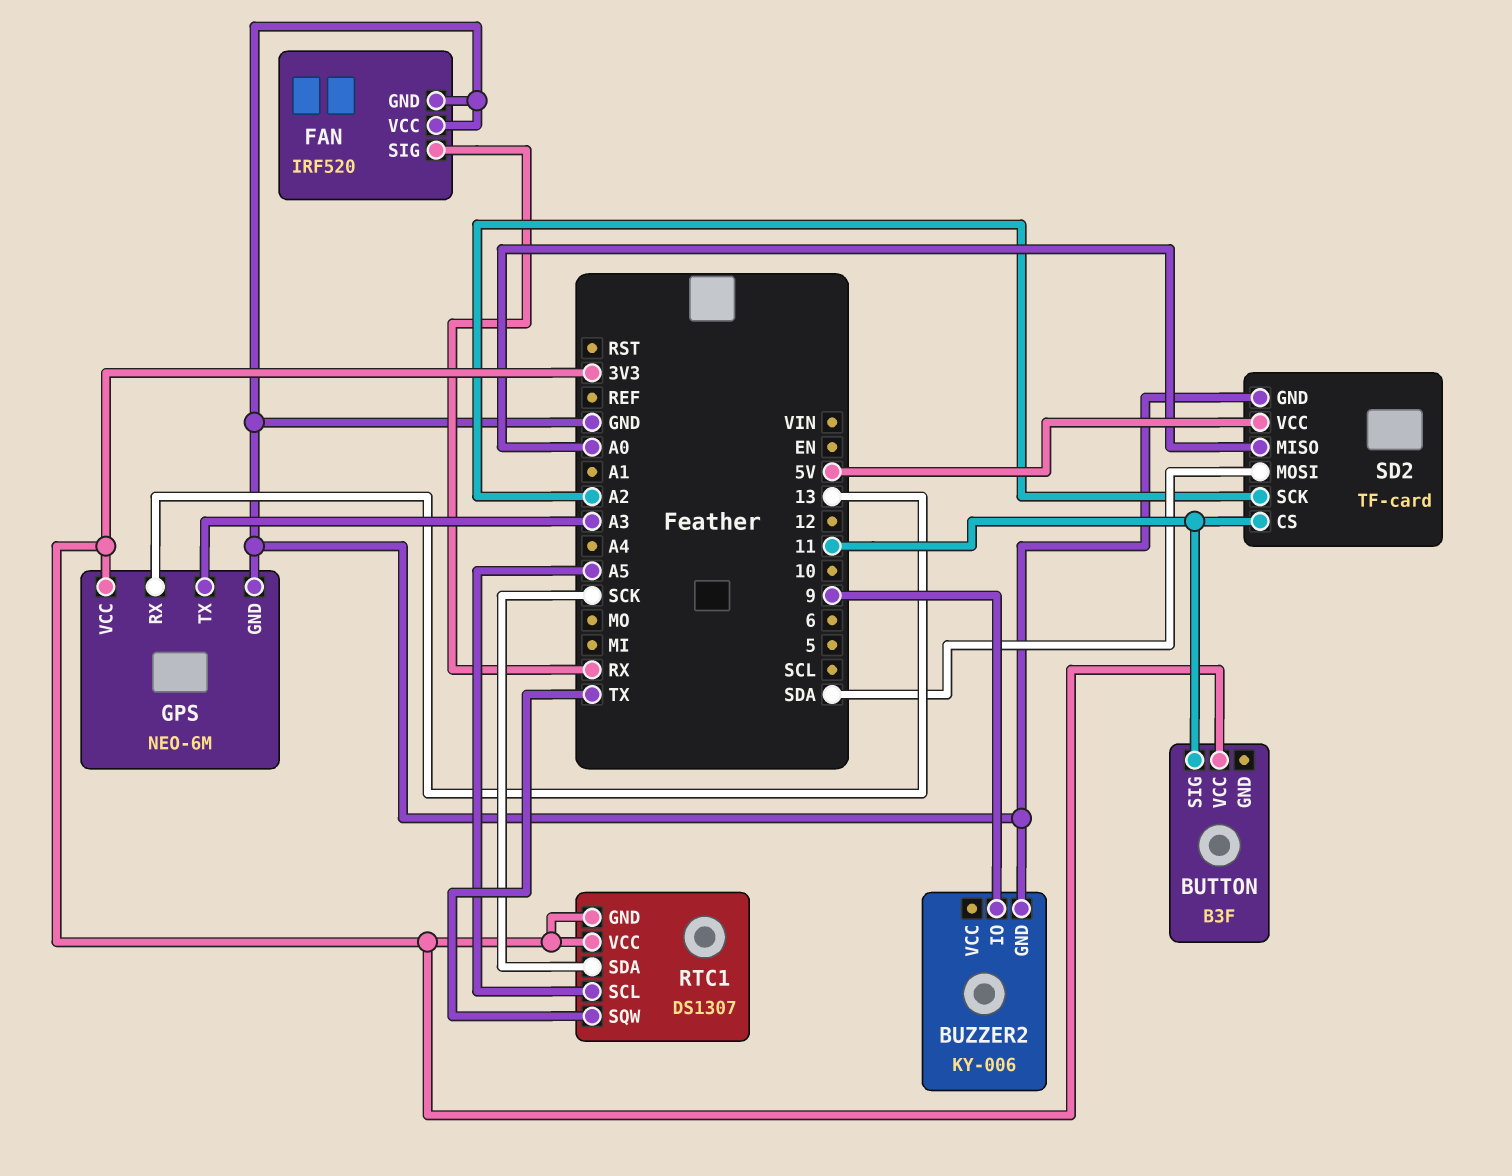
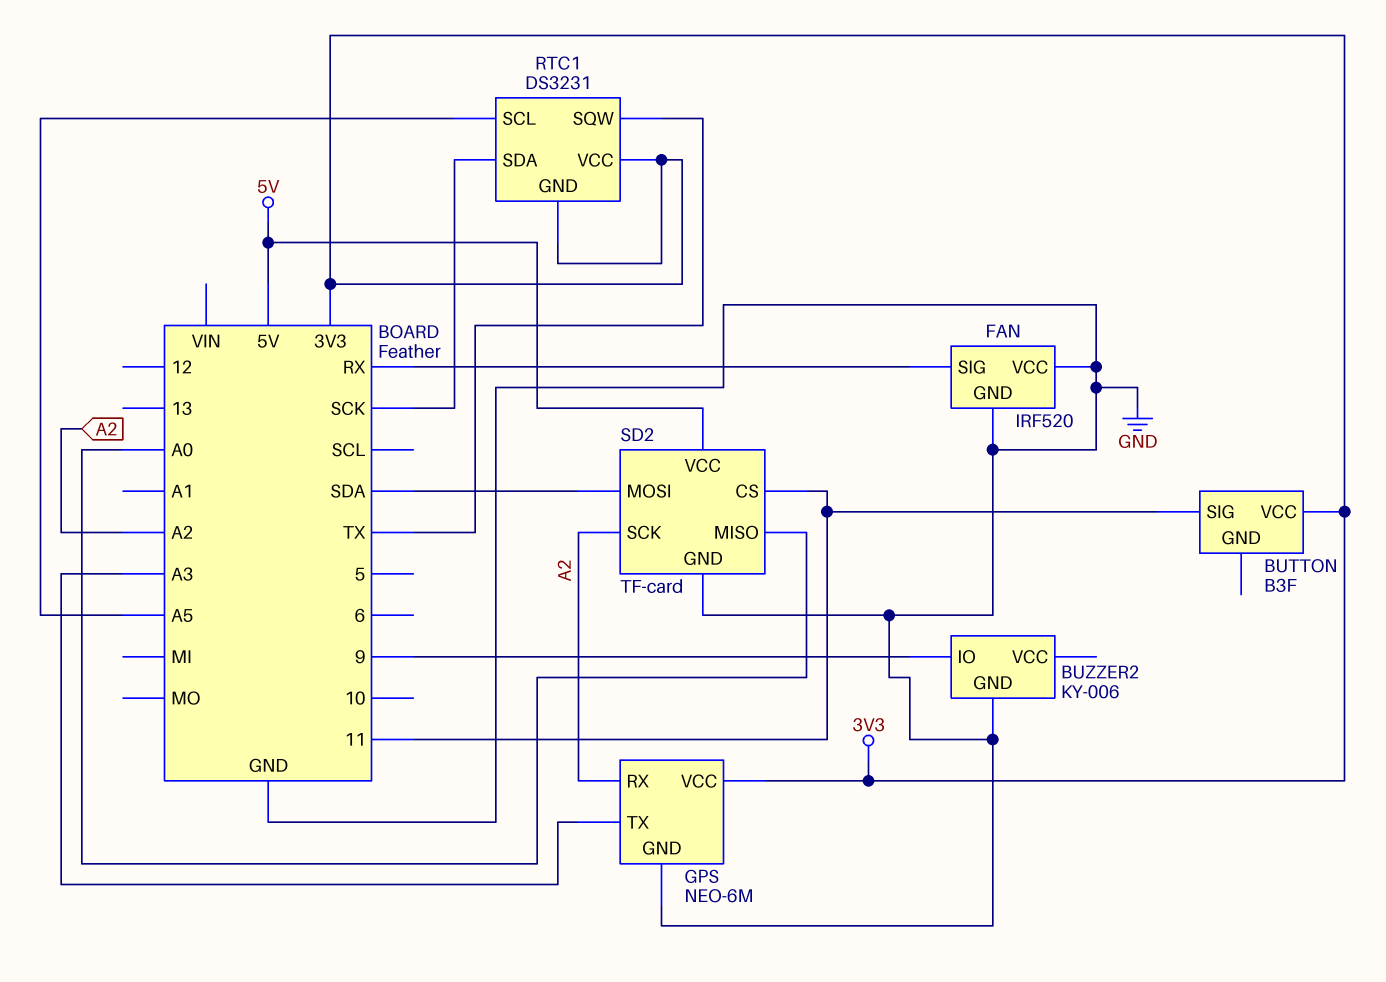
GPS pin RX: 13 -> A2
RTC1: DS1307 -> DS3231

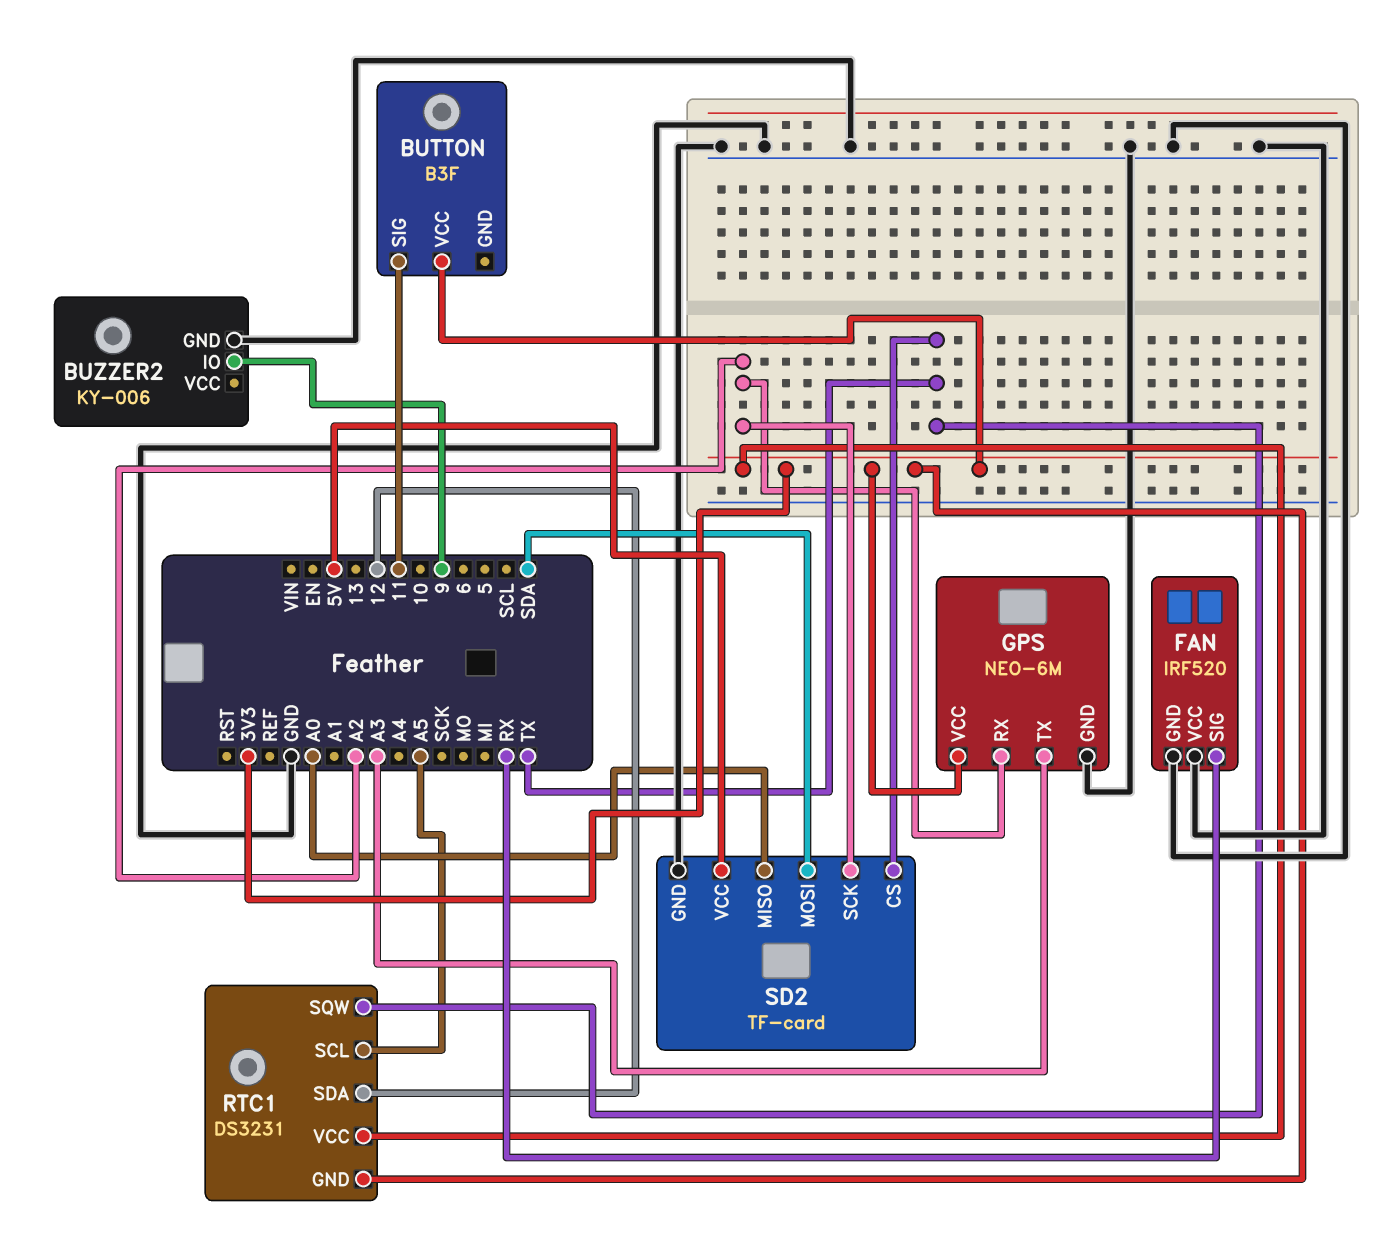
RTC1 pin SDA: SCK -> 12
SD2 pin CS: 11 -> TX

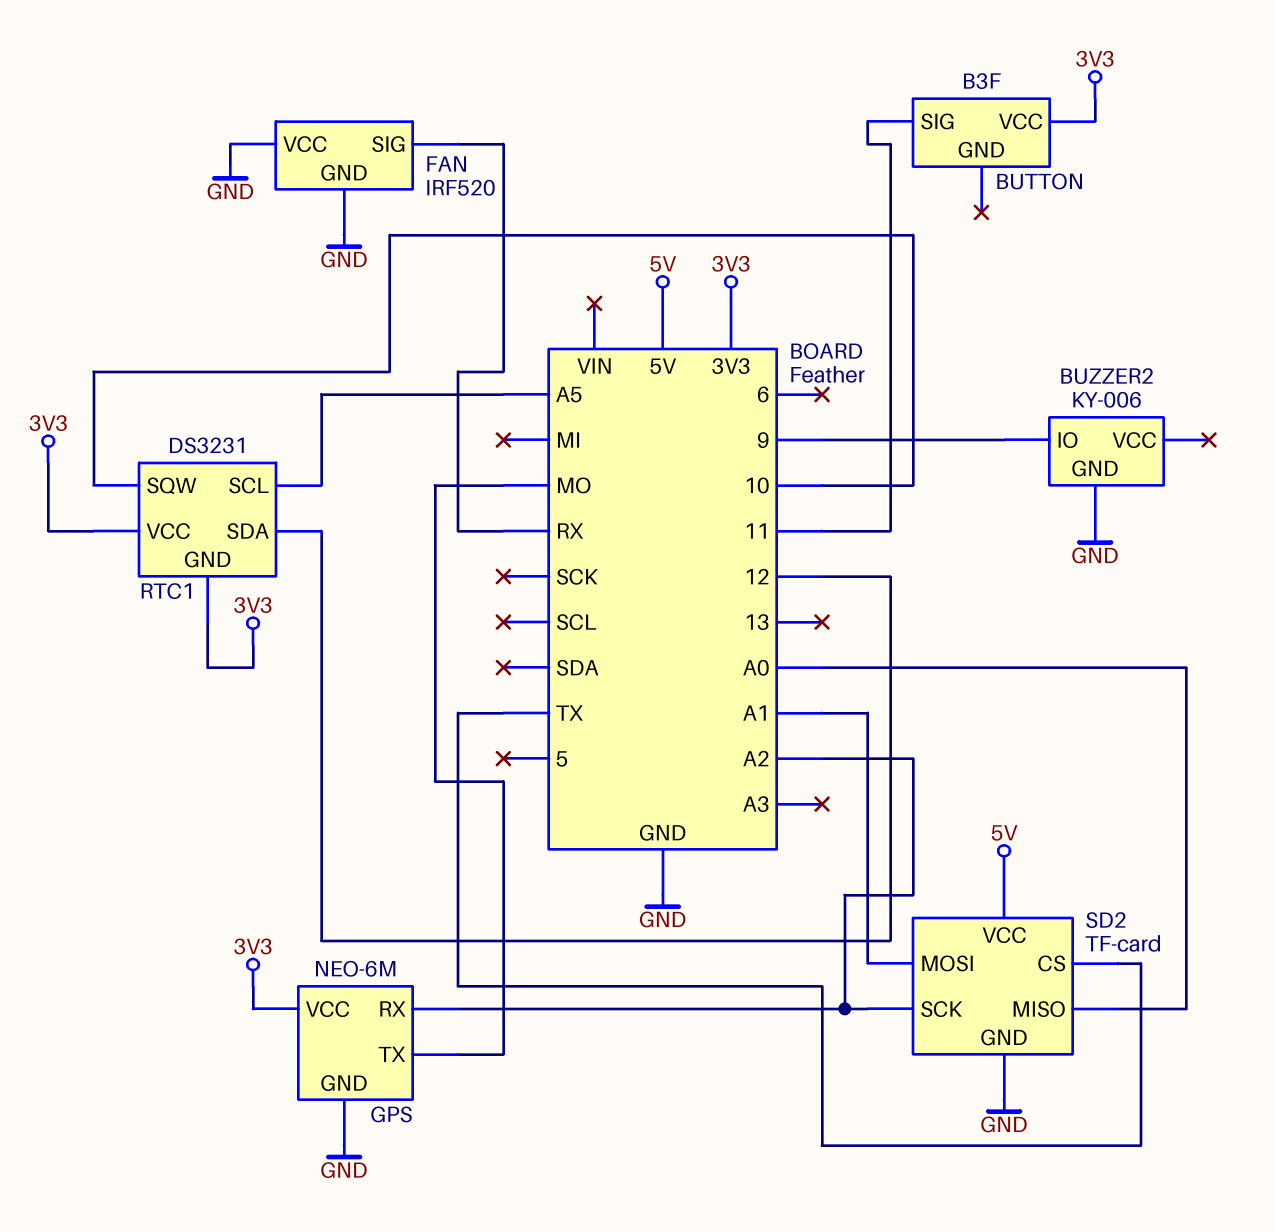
GPS pin TX: A3 -> MO
RTC1 pin SQW: TX -> 10
SD2 pin MOSI: SDA -> A1

